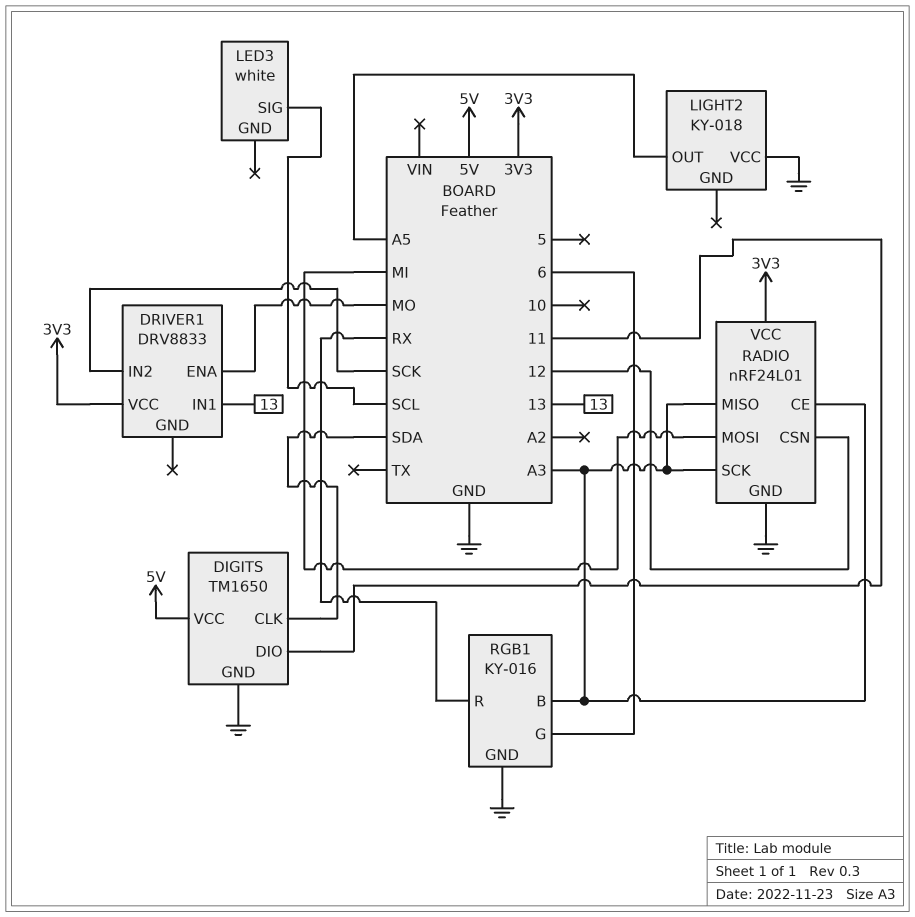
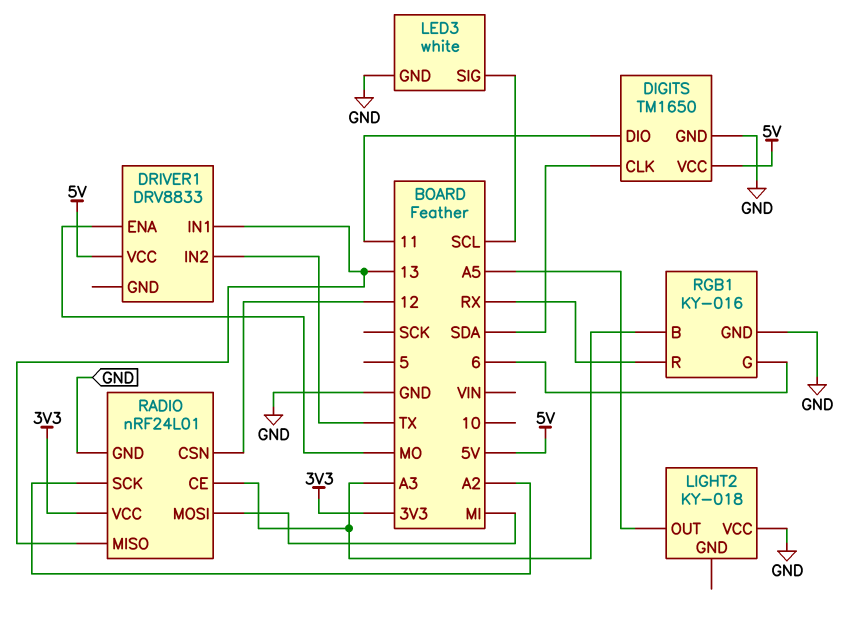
DRIVER1 pin IN2: SCK -> TX
DRIVER1 pin VCC: 3V3 -> 5V
LED3 pin GND: none -> GND
RADIO pin MISO: A3 -> 13
RADIO pin SCK: A3 -> A2

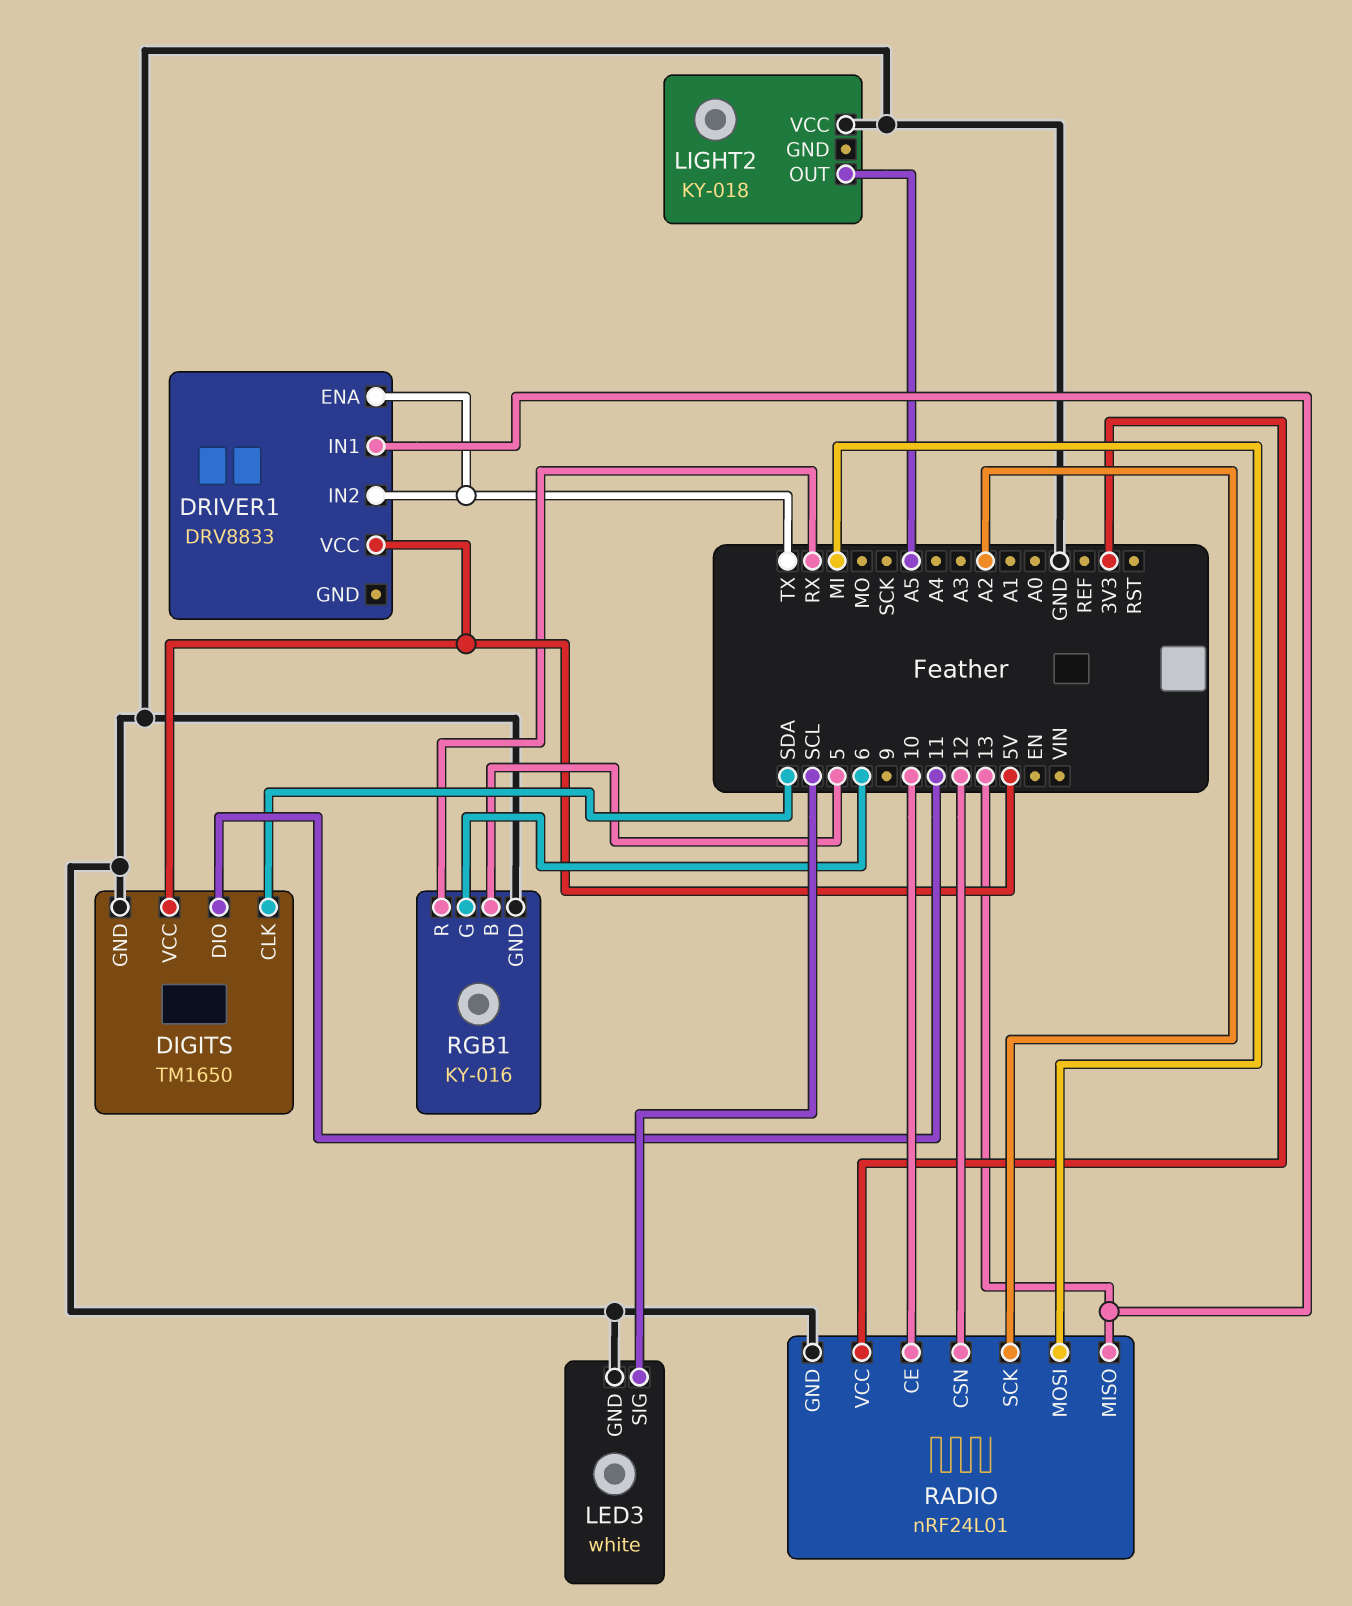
DRIVER1 pin ENA: MO -> TX
RADIO pin CE: A3 -> 10
RGB1 pin B: A3 -> 5

